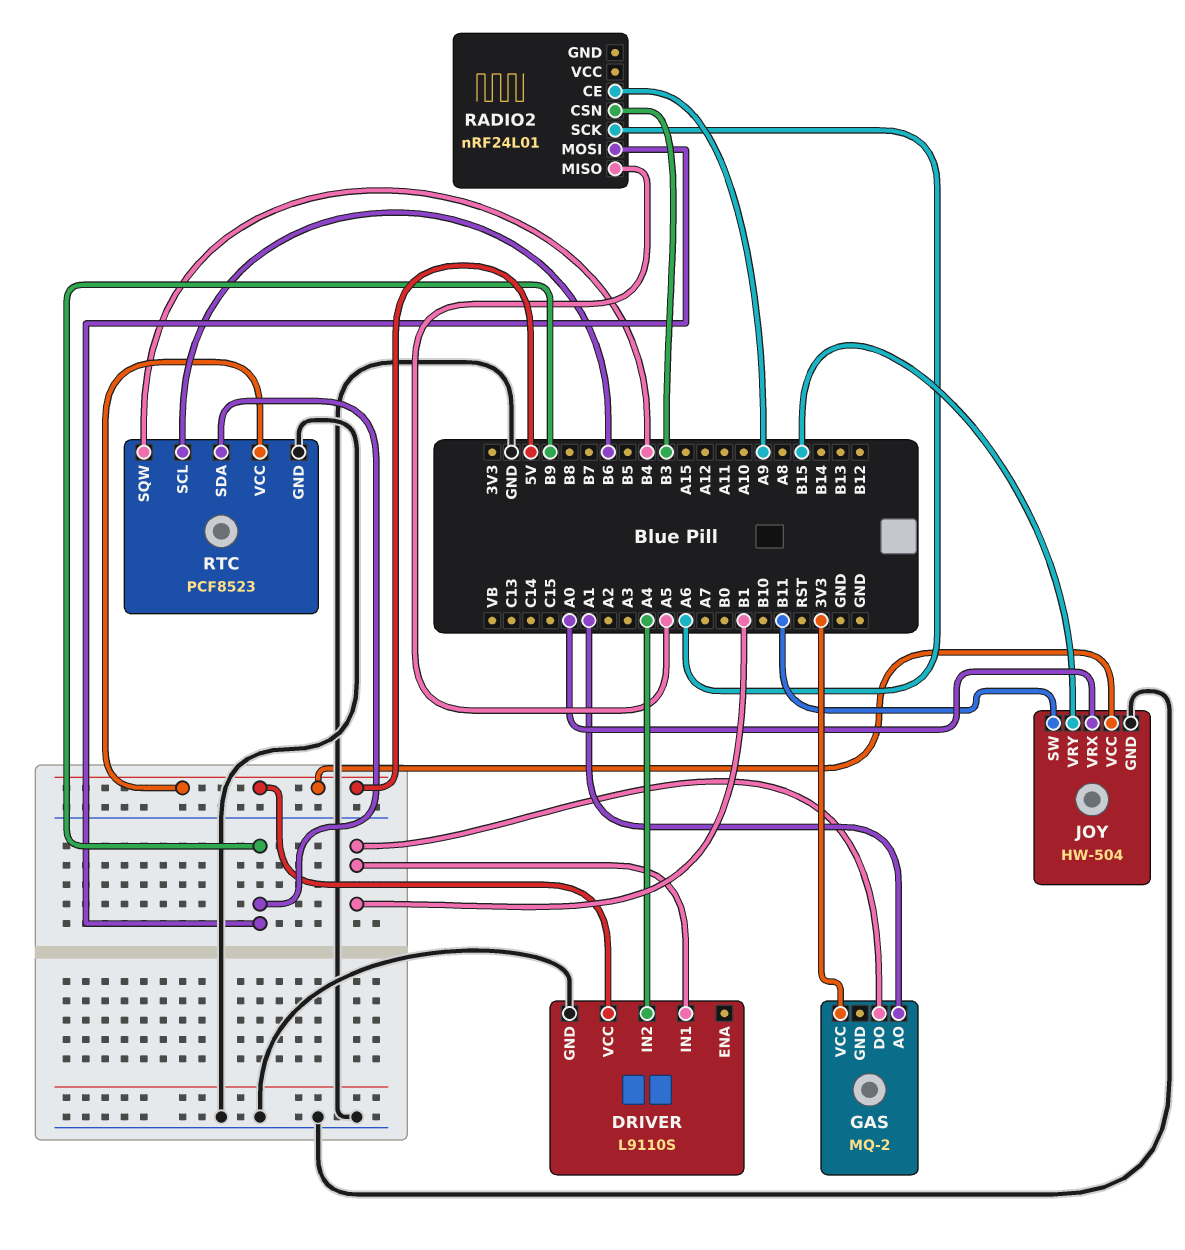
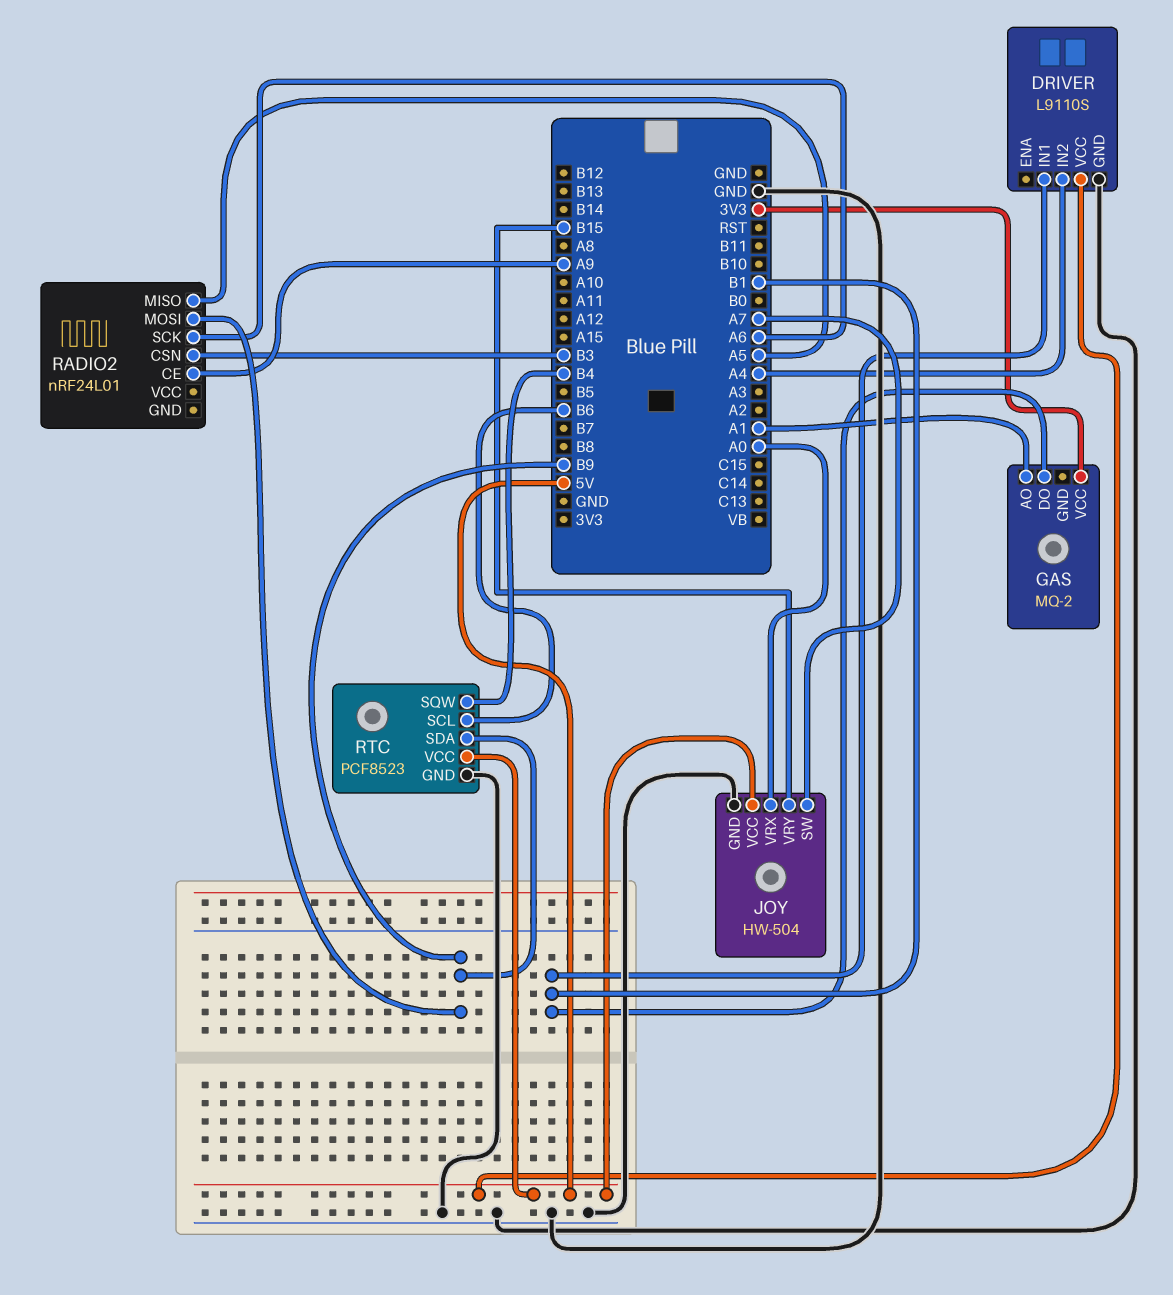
JOY pin SW: B11 -> A7

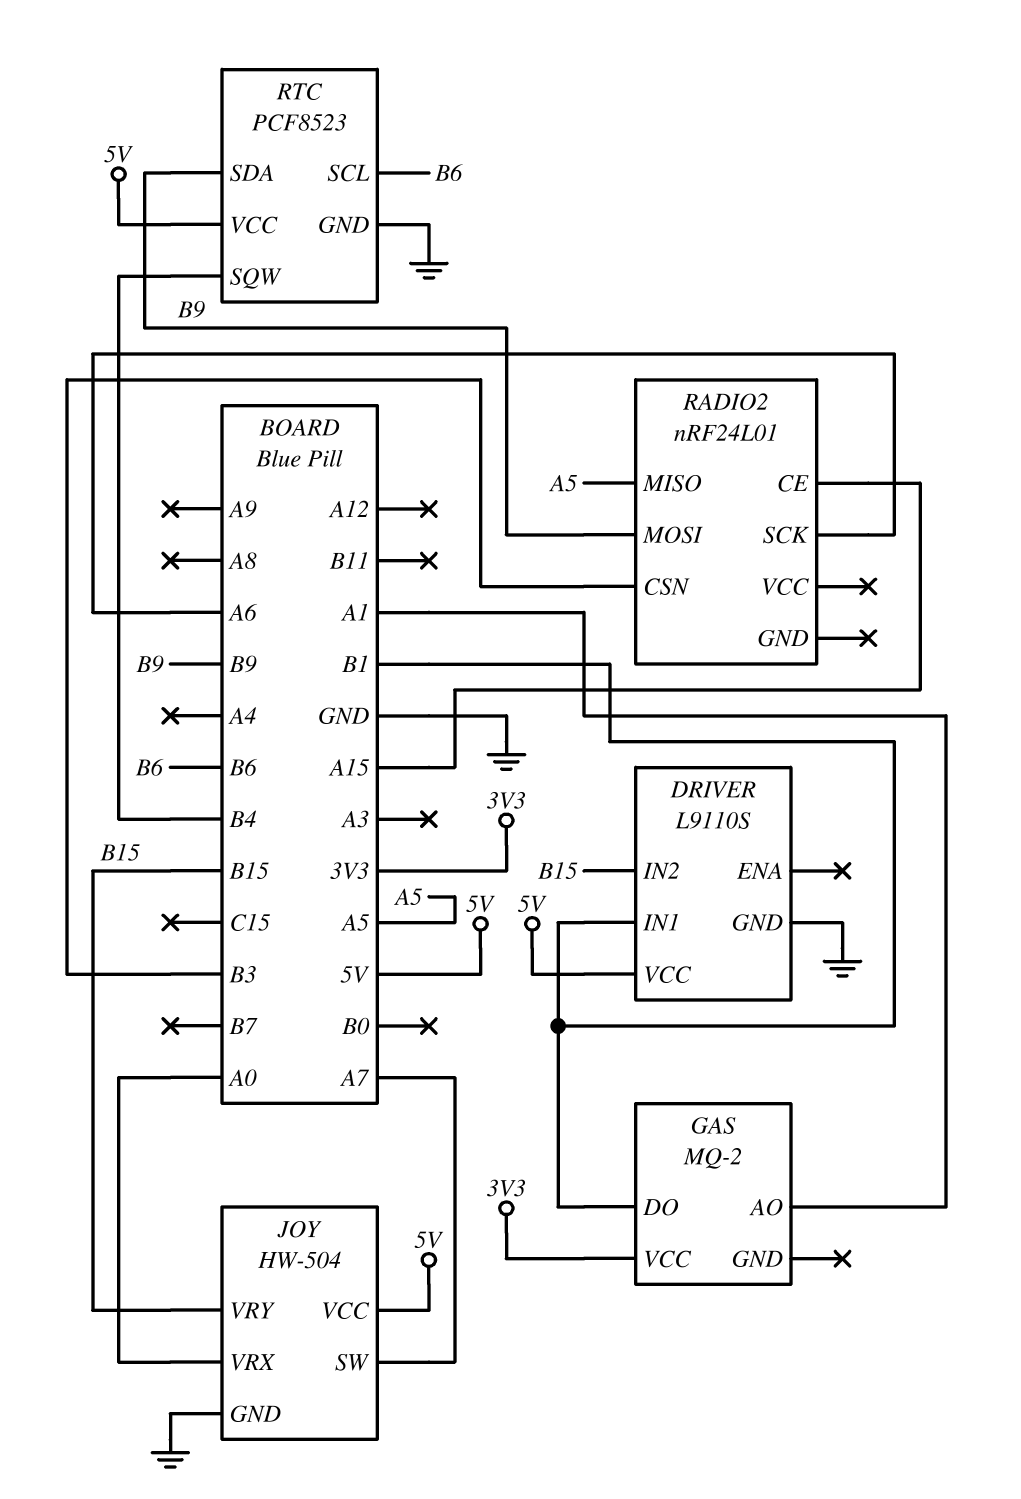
DRIVER pin IN2: A4 -> B15
RADIO2 pin CE: A9 -> A15

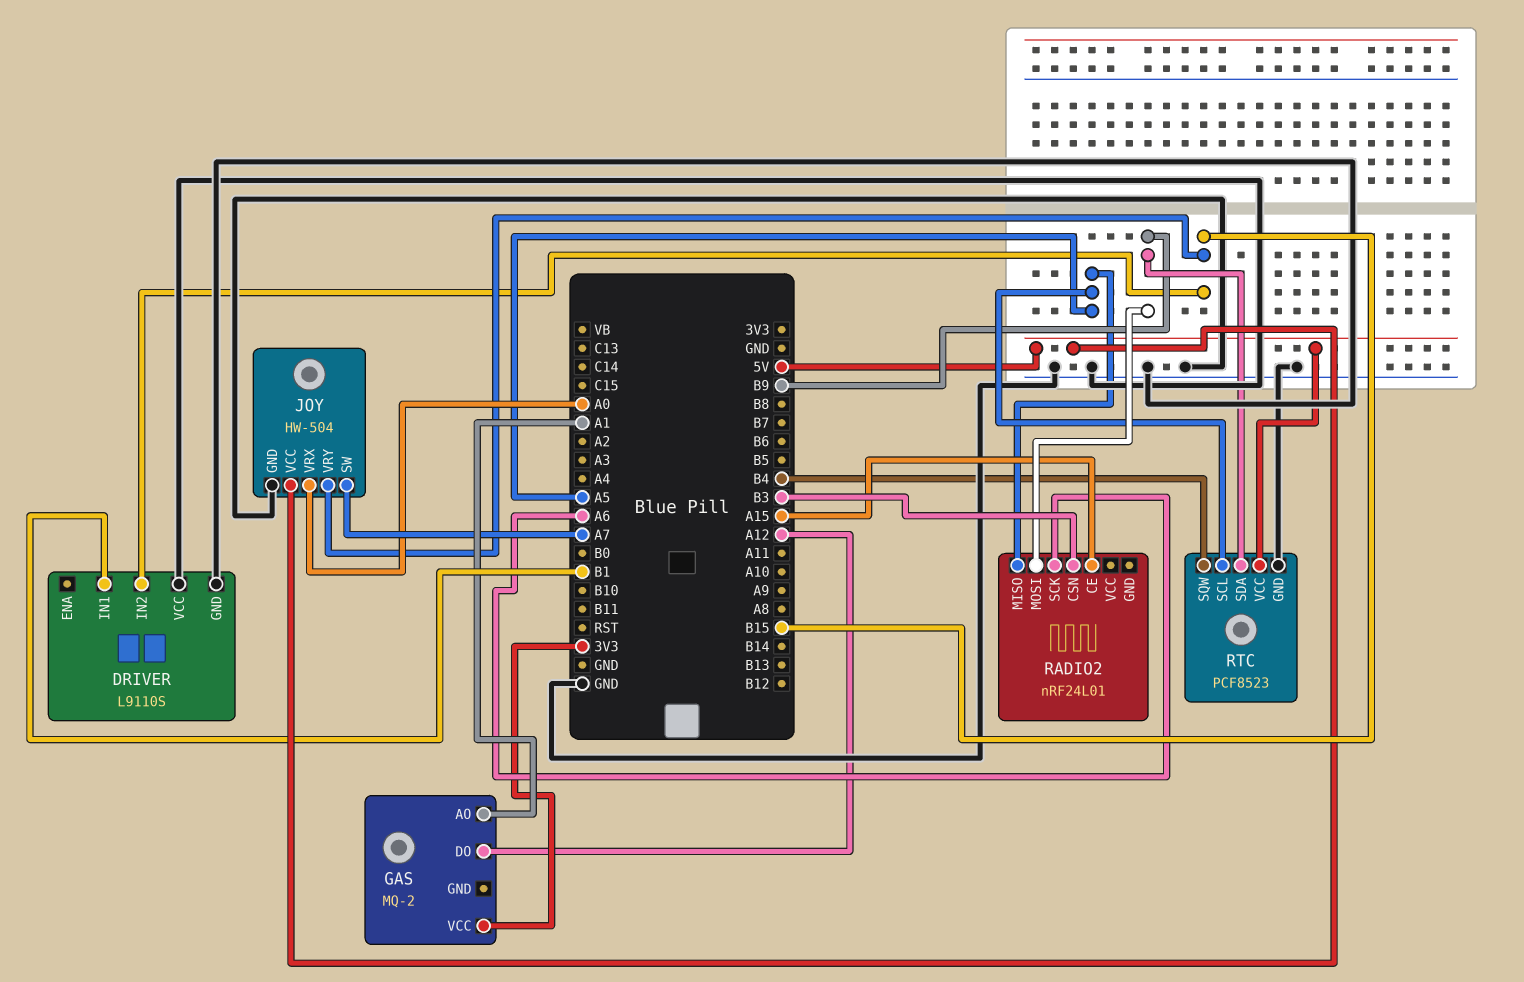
DRIVER pin VCC: 5V -> GND
GAS pin DO: B1 -> A12
RTC pin SCL: B6 -> A5

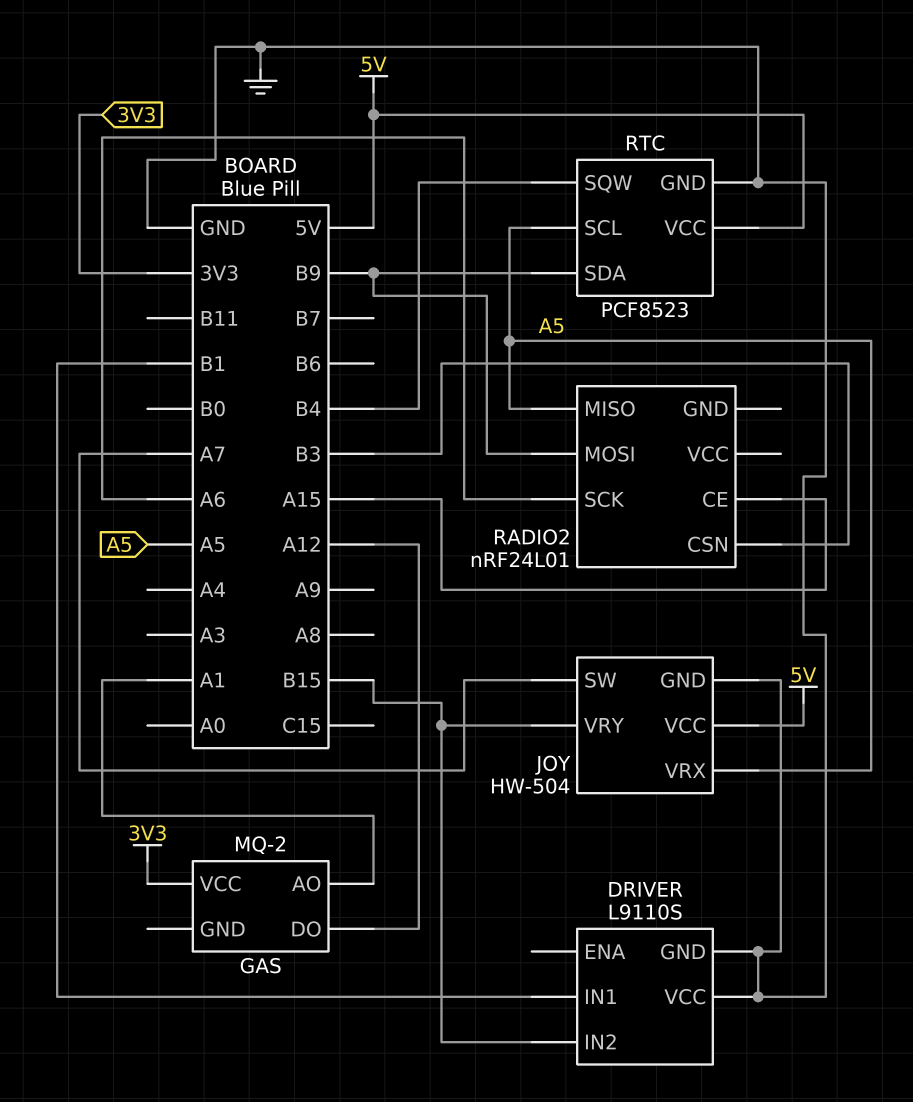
JOY pin VRX: A0 -> A5

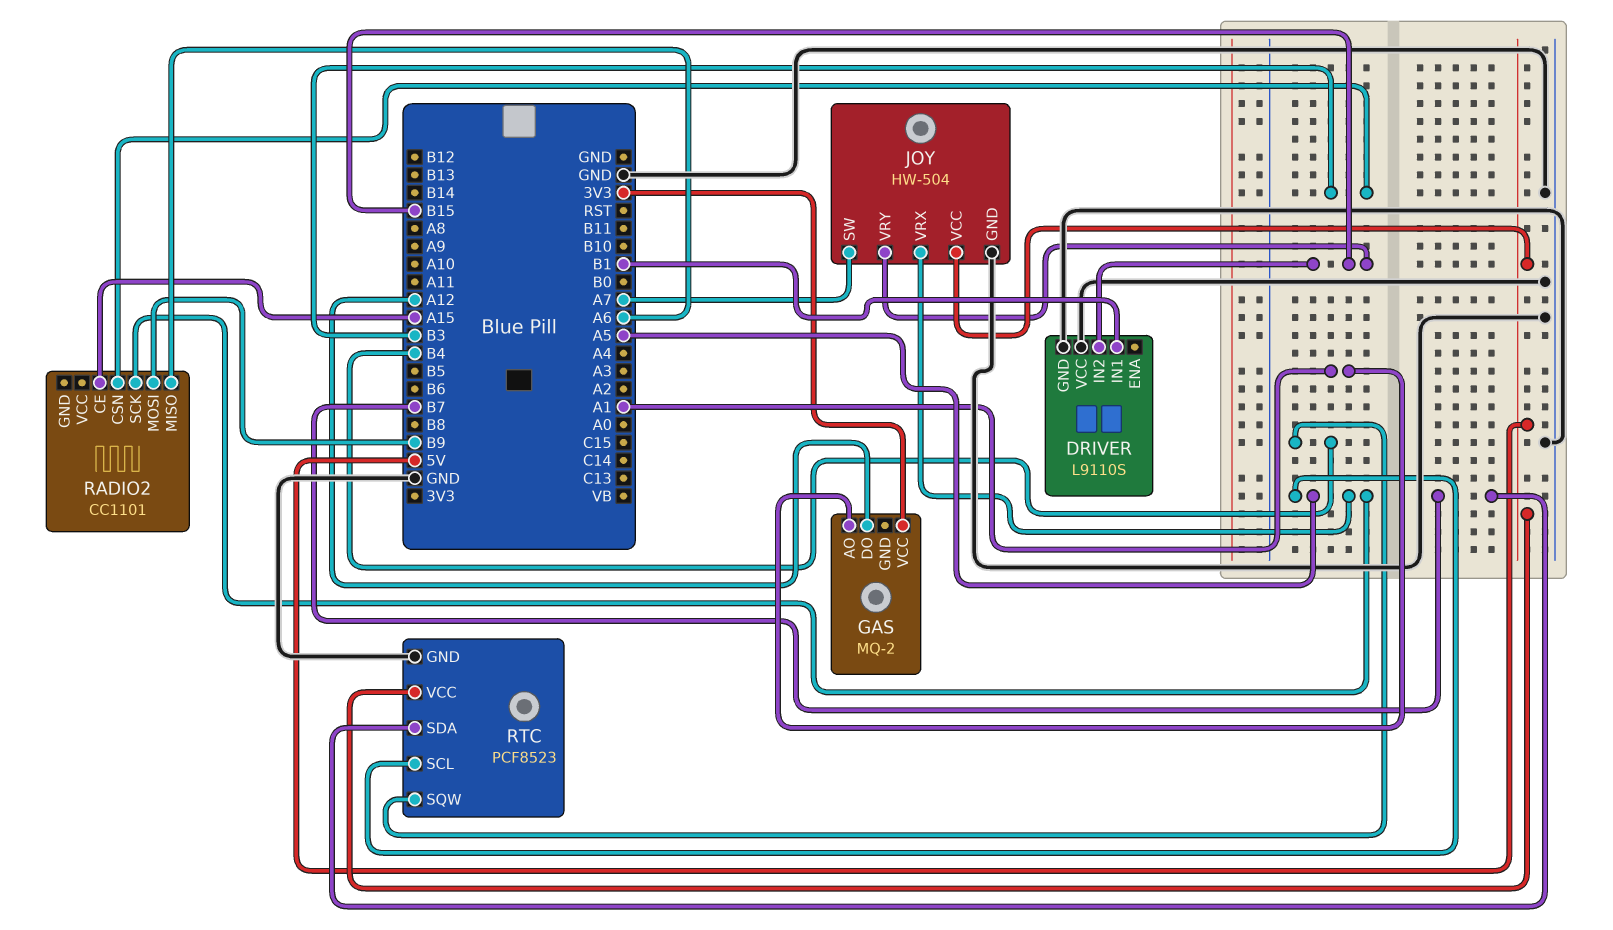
RADIO2: nRF24L01 -> CC1101
RADIO2 pin MISO: A5 -> A6
RADIO2 pin SCK: A6 -> A5
RTC pin SDA: B9 -> B7

